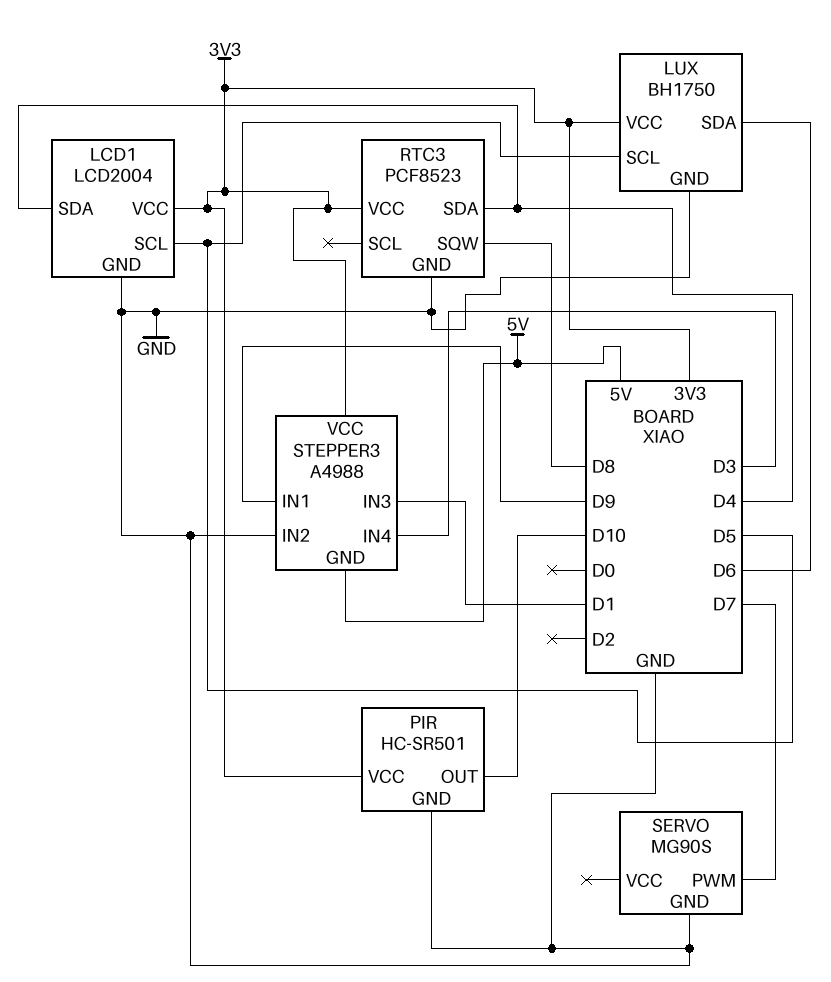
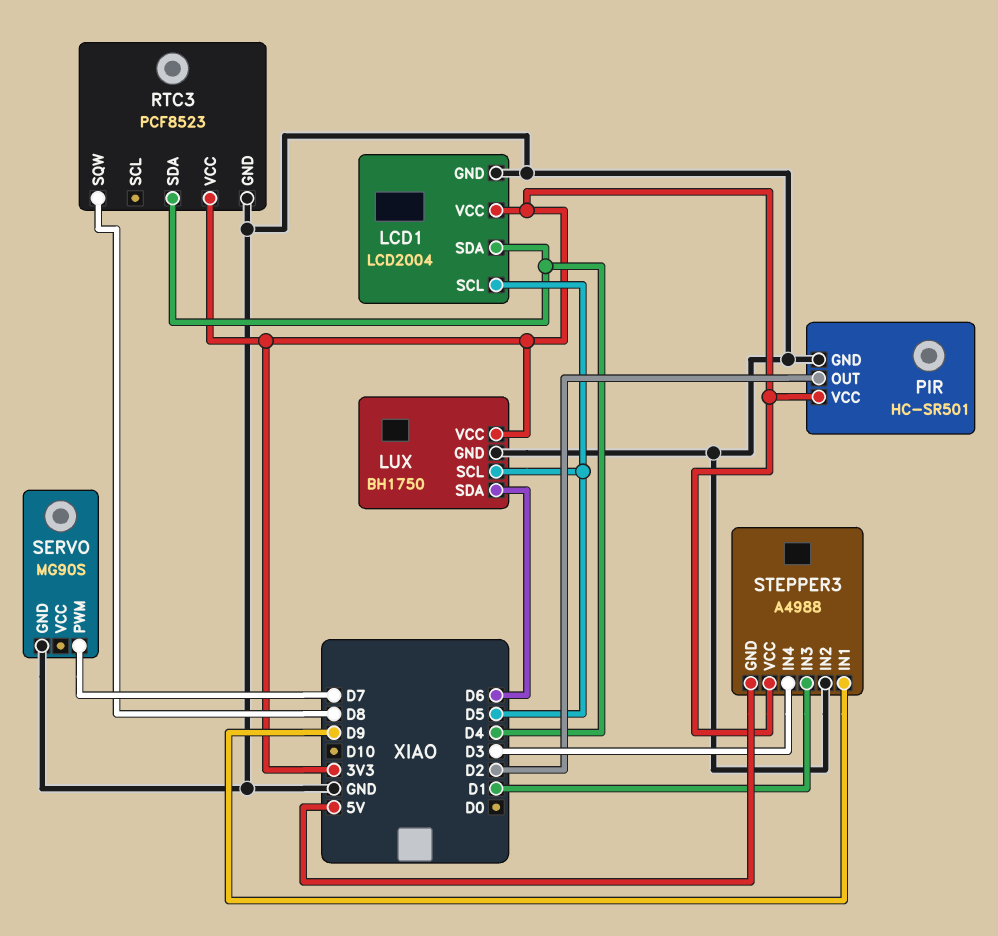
PIR pin OUT: D10 -> D2

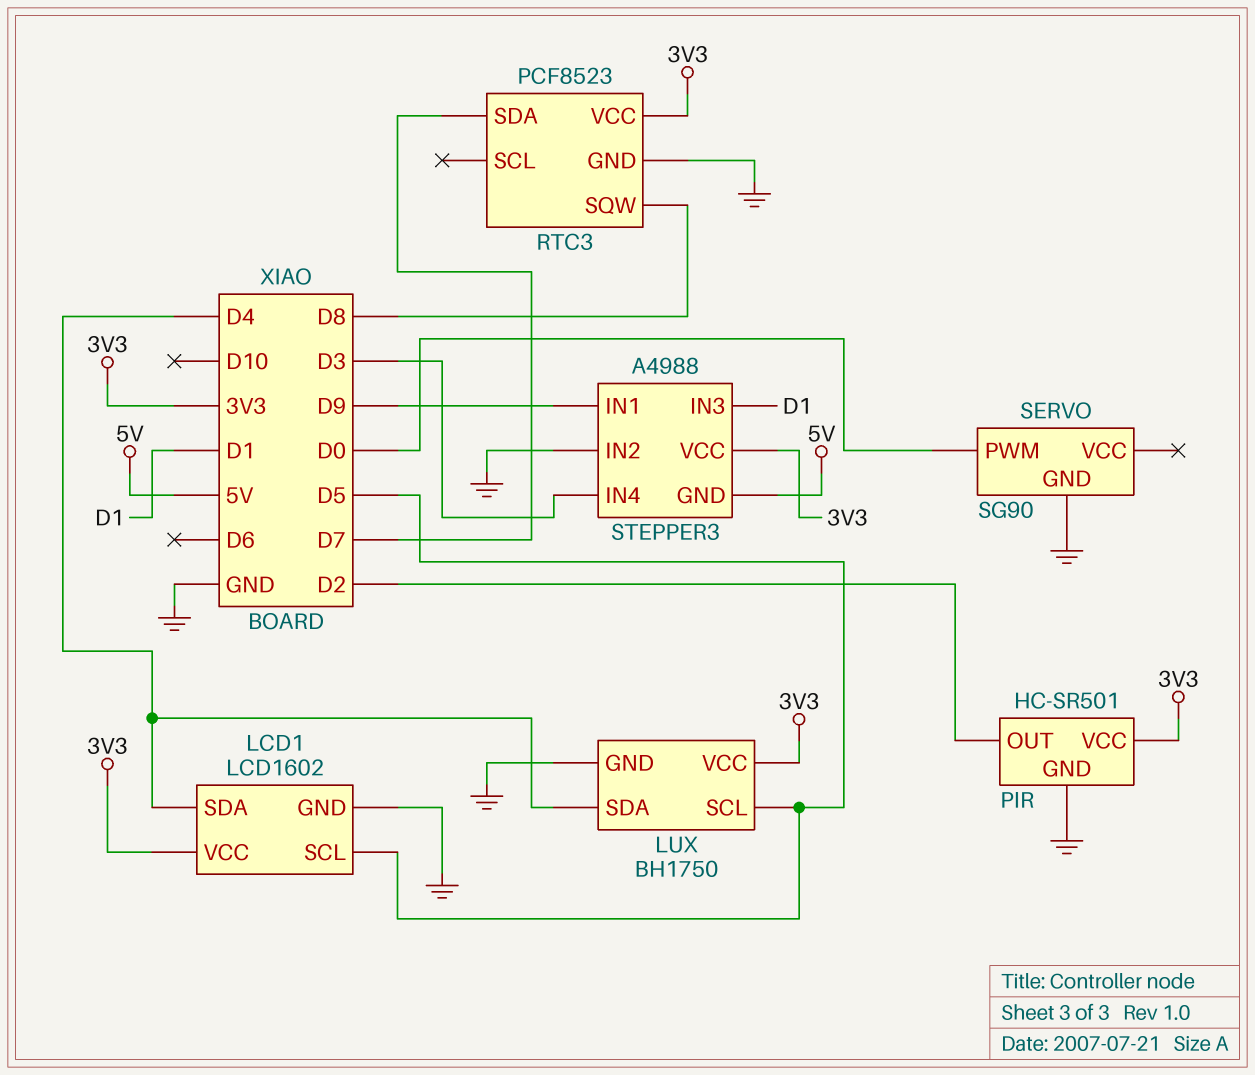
LCD1: LCD2004 -> LCD1602
LUX pin SDA: D6 -> D4
RTC3 pin SDA: D4 -> D7
SERVO: MG90S -> SG90
SERVO pin PWM: D7 -> D0

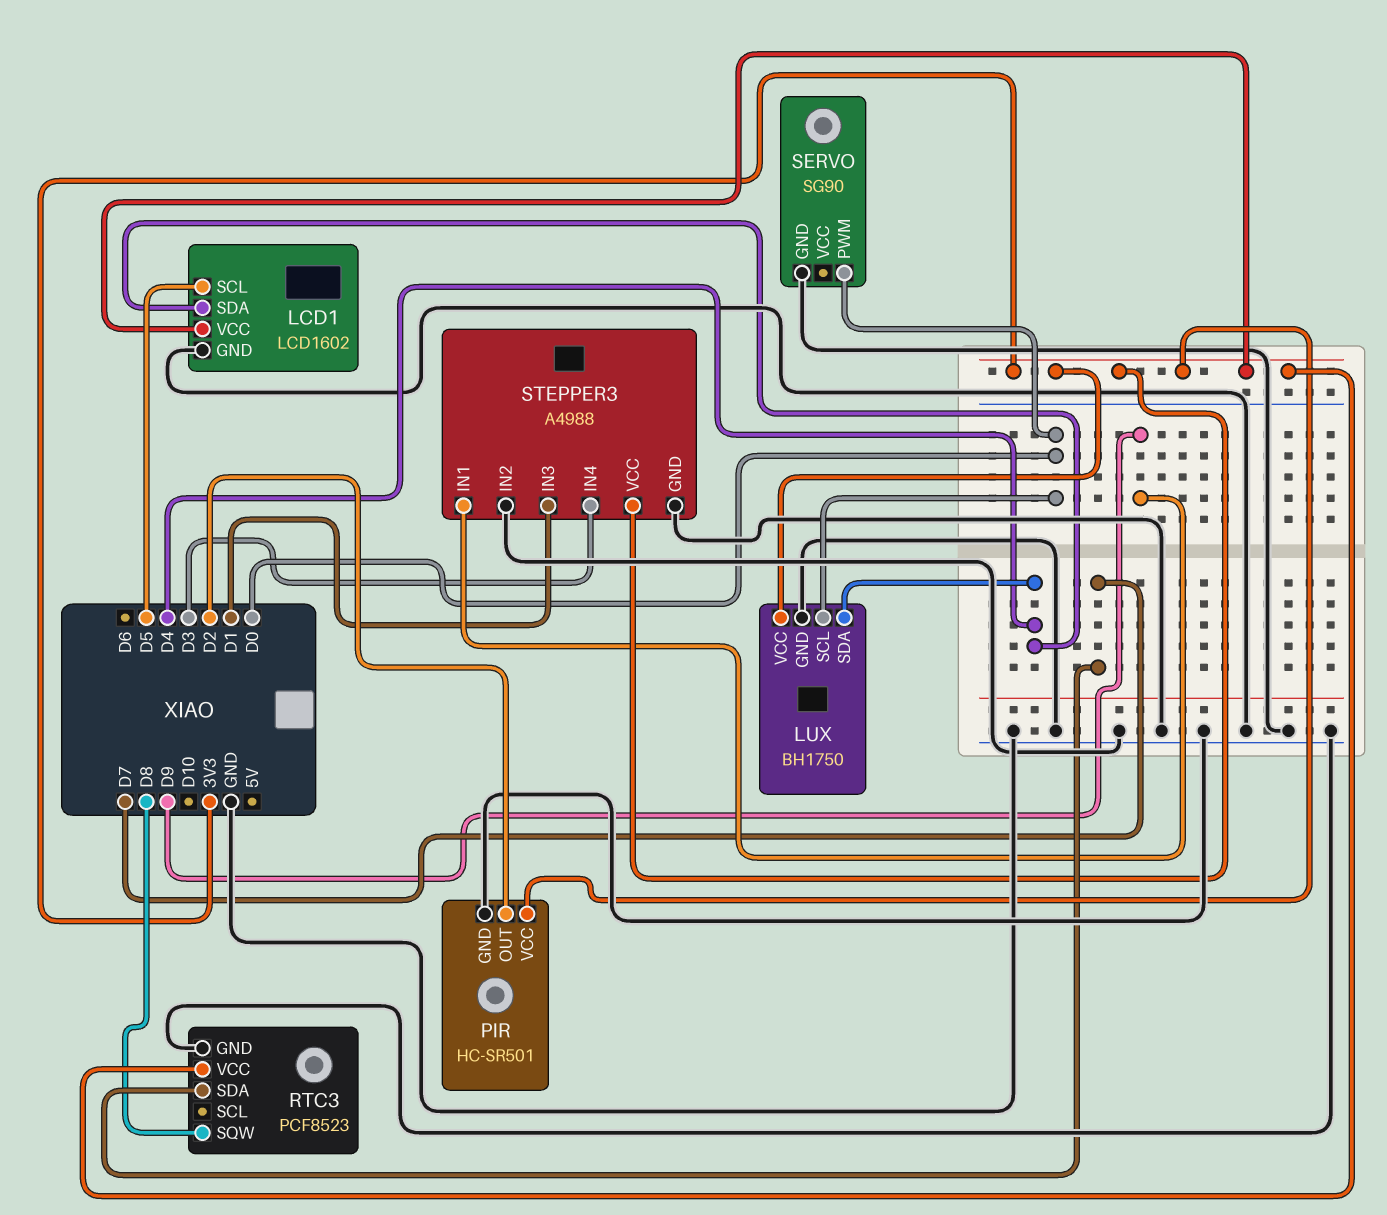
LUX pin SCL: D5 -> D0
STEPPER3 pin GND: 5V -> GND

